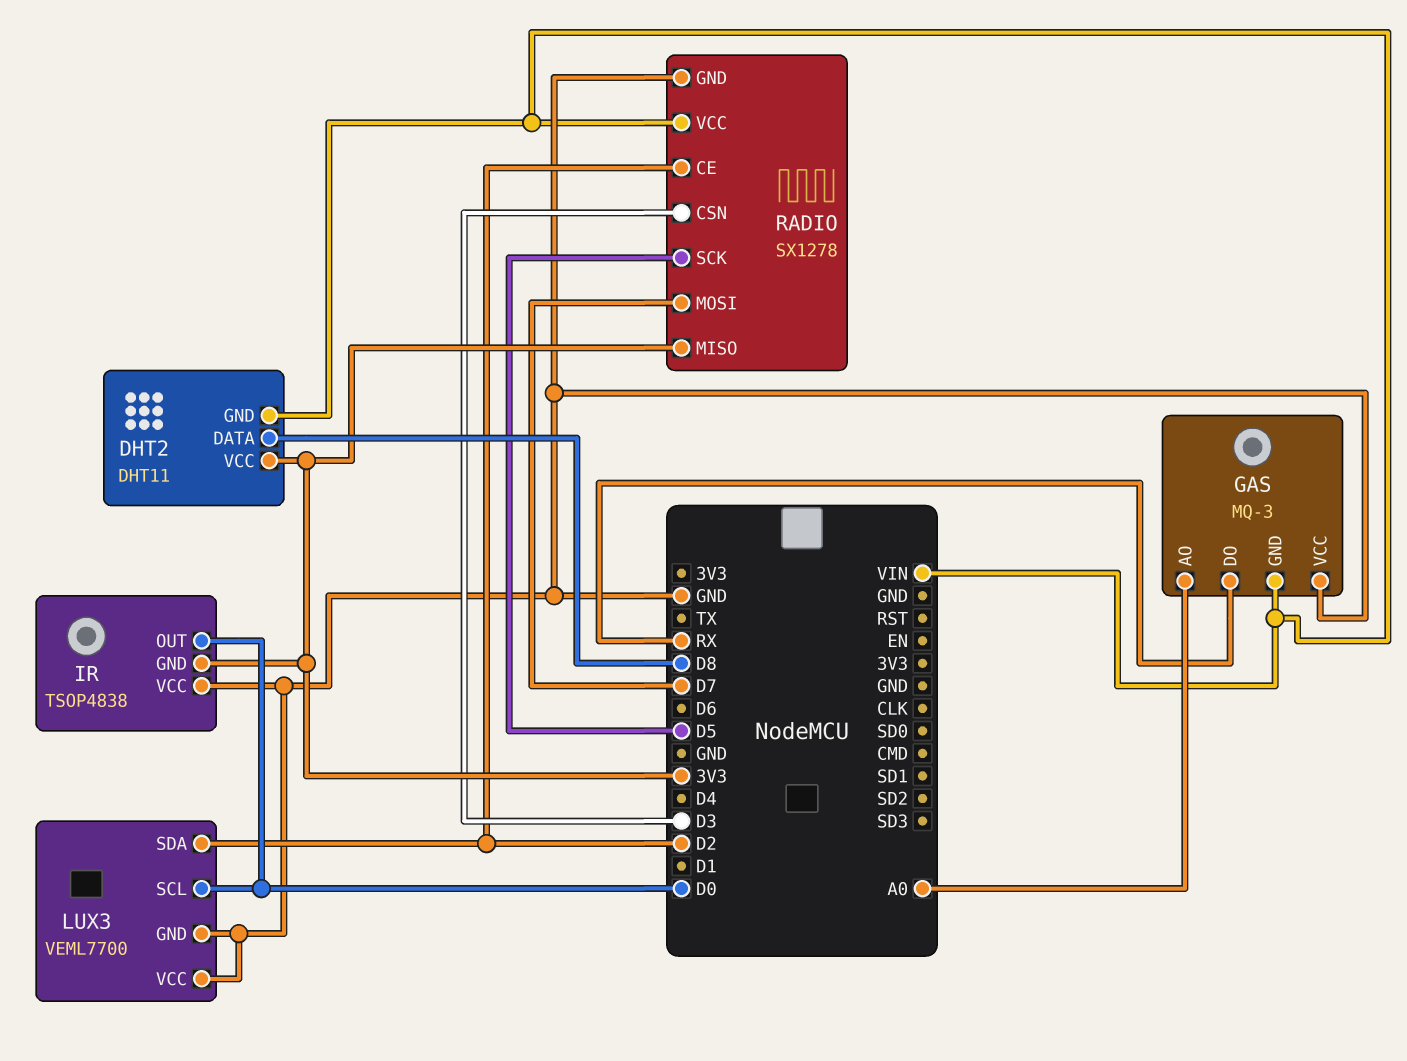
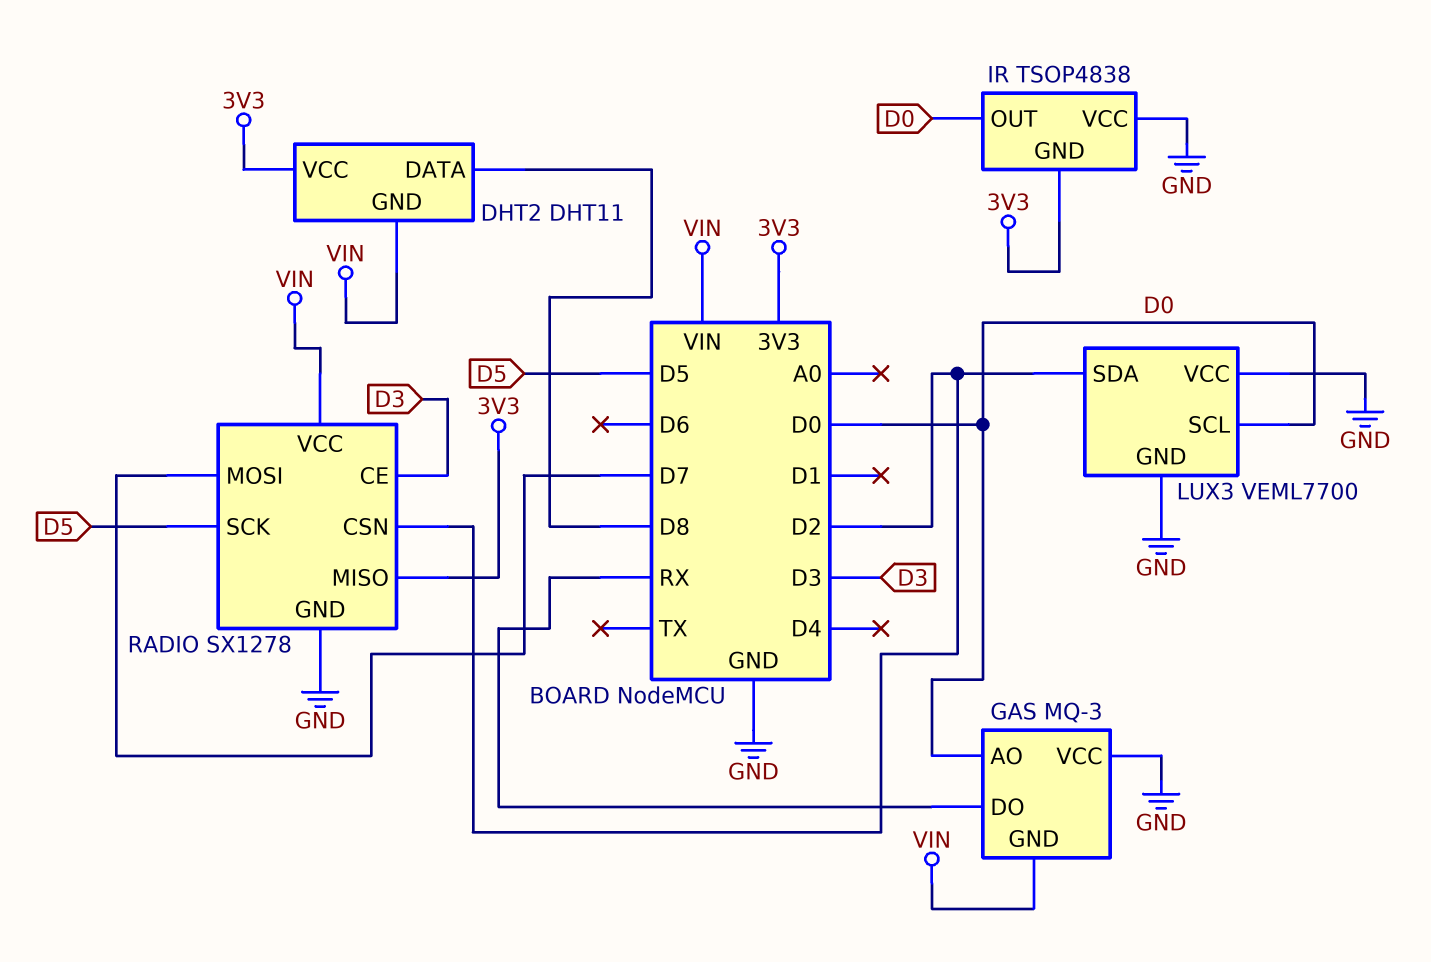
GAS pin AO: A0 -> D0
RADIO pin CE: D2 -> D3
RADIO pin CSN: D3 -> D2

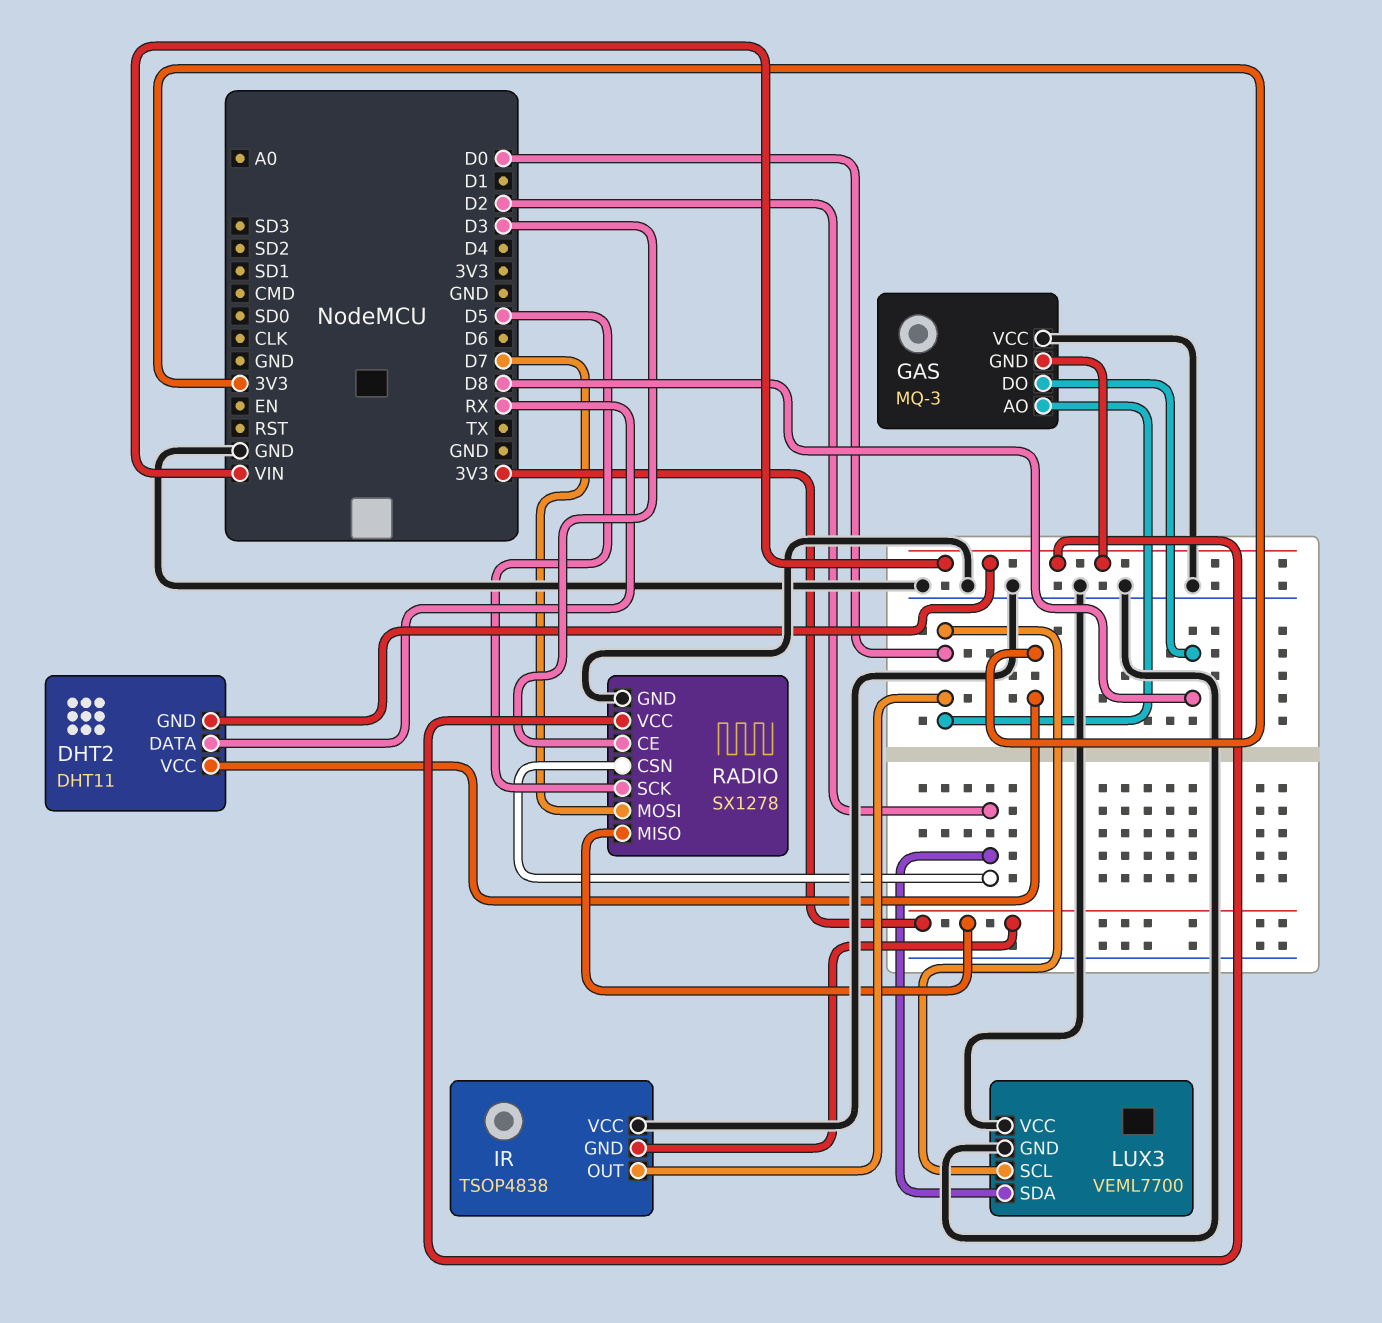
DHT2 pin DATA: D8 -> RX
GAS pin DO: RX -> D8

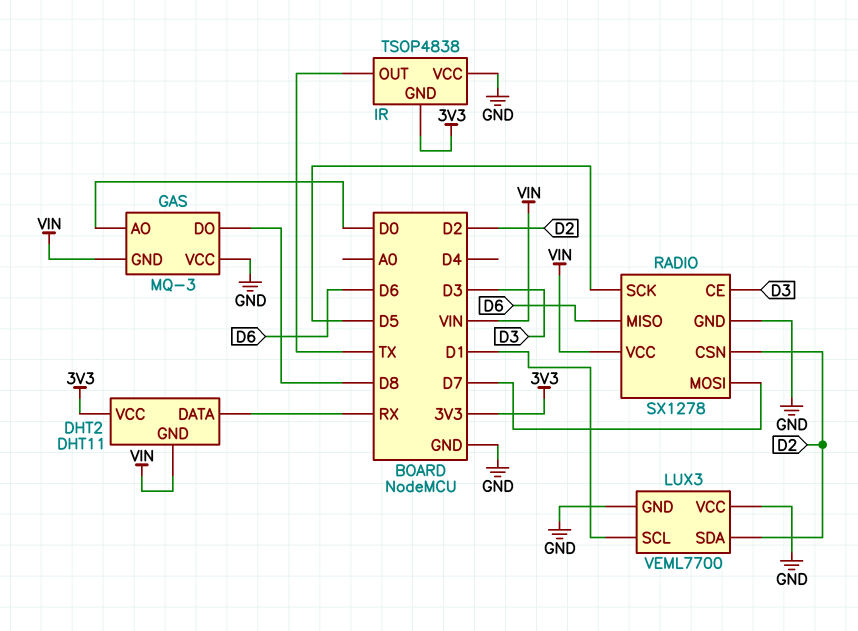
IR pin OUT: D0 -> TX
LUX3 pin SCL: D0 -> D1
RADIO pin MISO: 3V3 -> D6

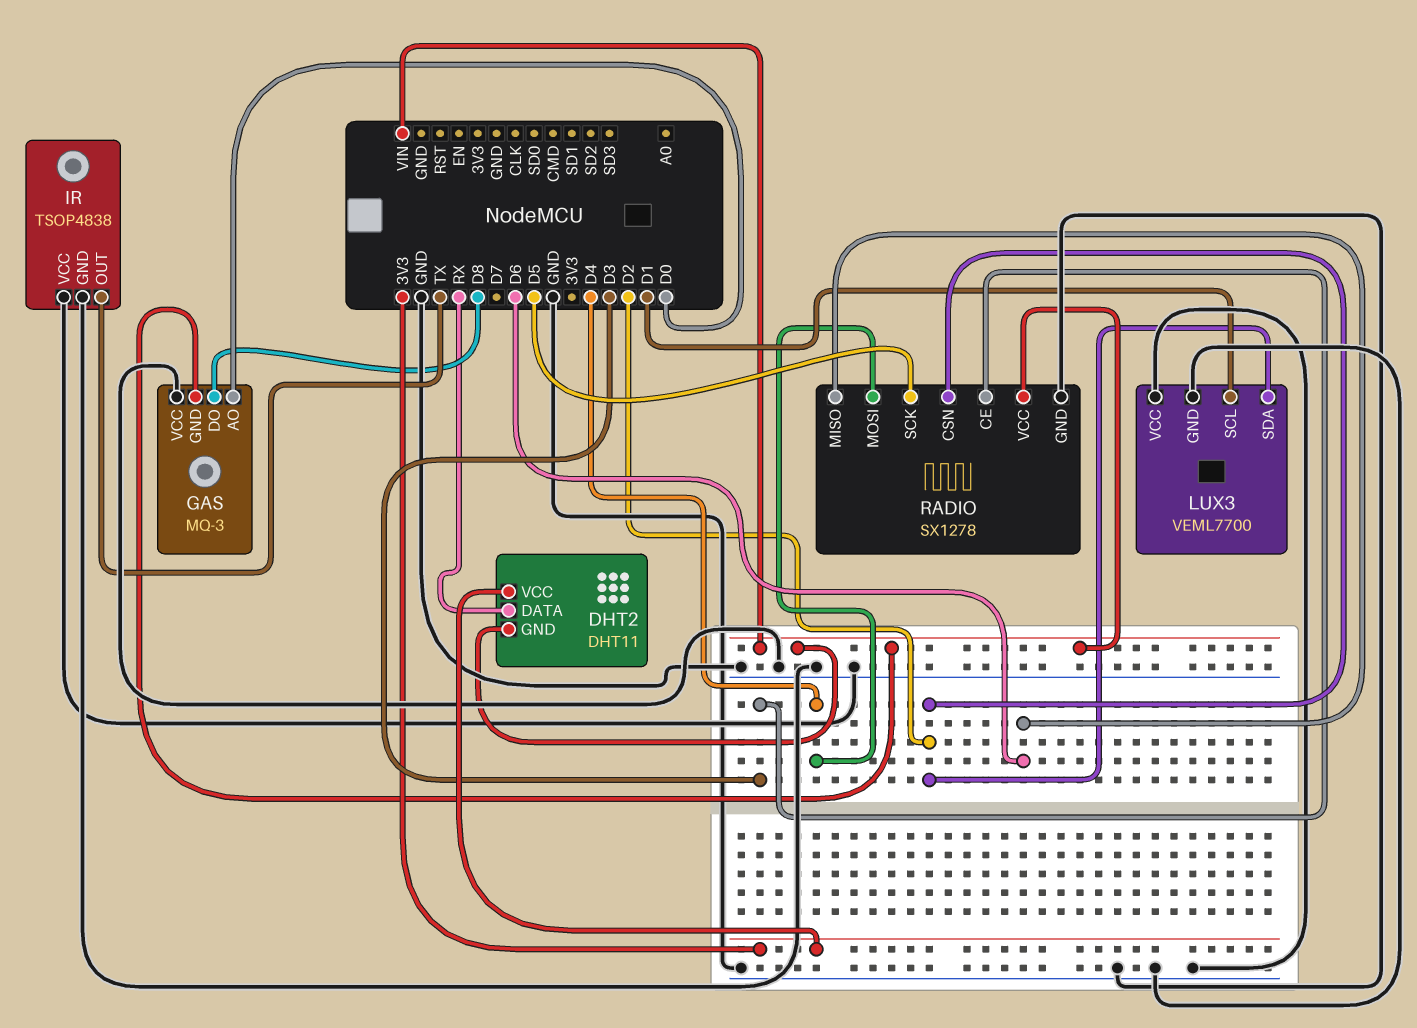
IR pin GND: 3V3 -> GND
RADIO pin MOSI: D7 -> D4

